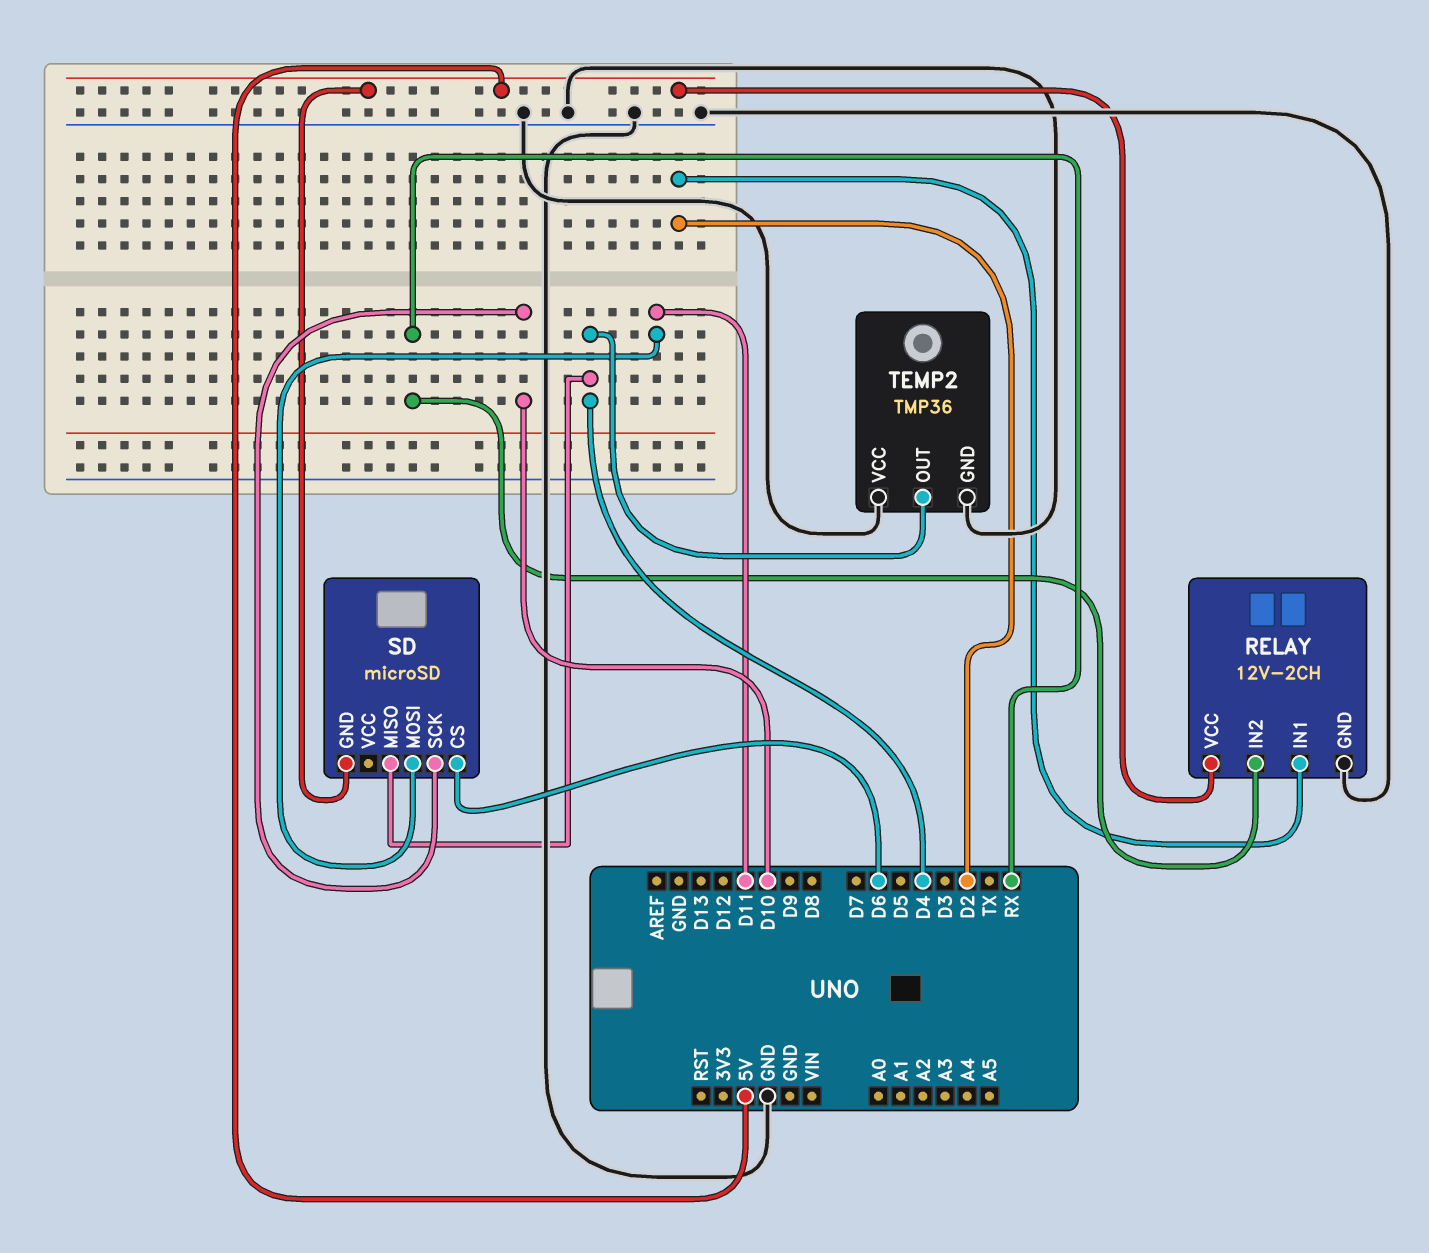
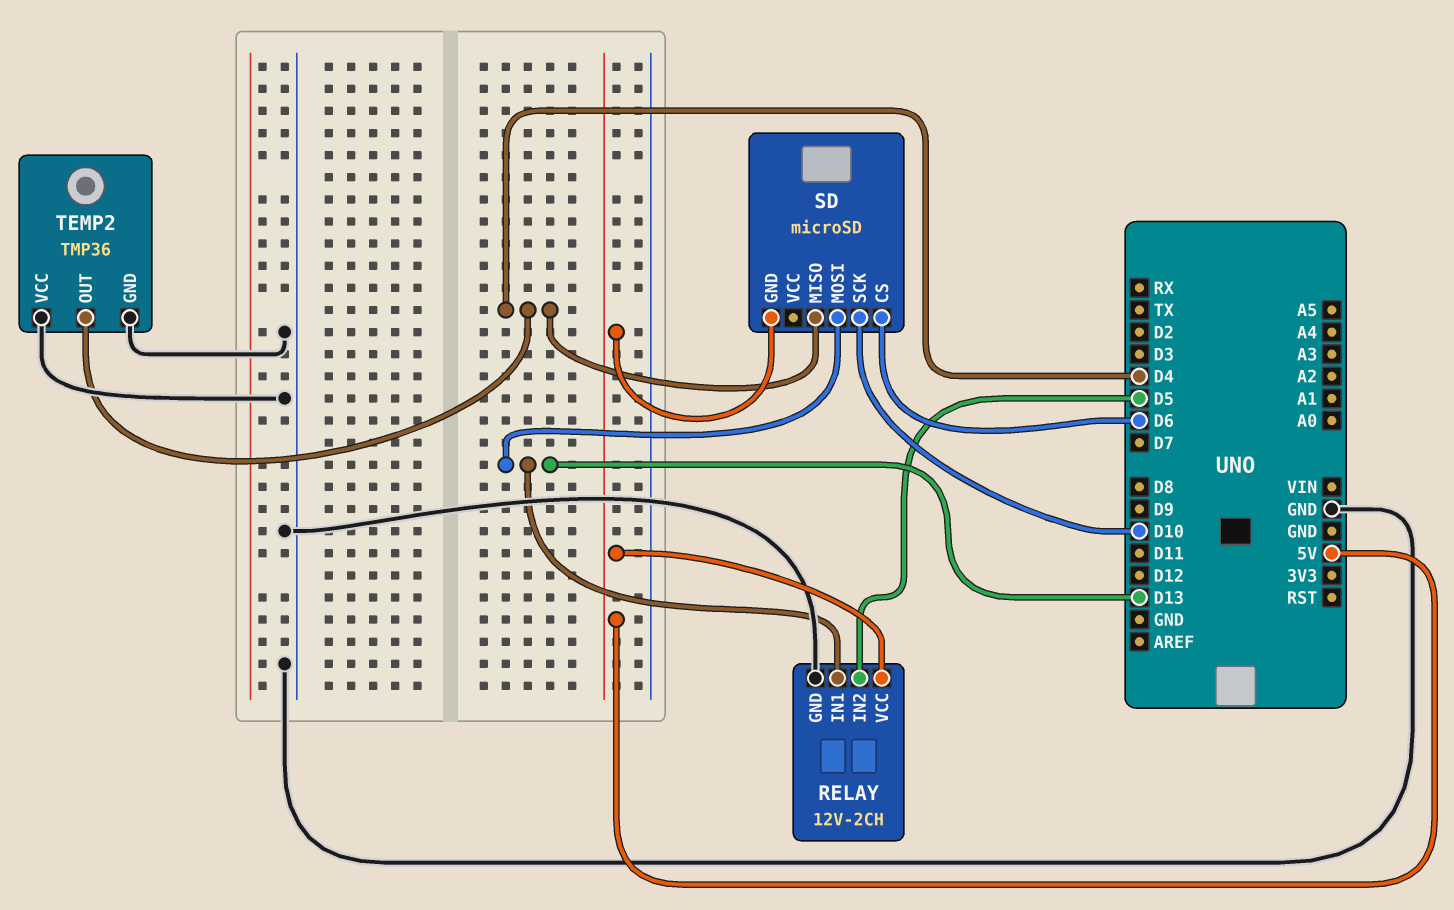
RELAY pin IN1: D2 -> D13
RELAY pin IN2: RX -> D5
SD pin MOSI: D11 -> D13

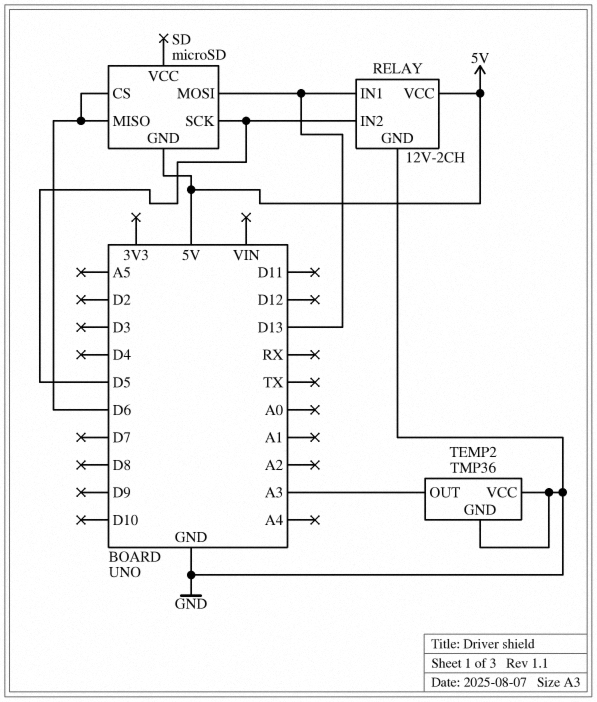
SD pin MISO: D4 -> D6
SD pin SCK: D10 -> D5
TEMP2 pin OUT: D4 -> A3

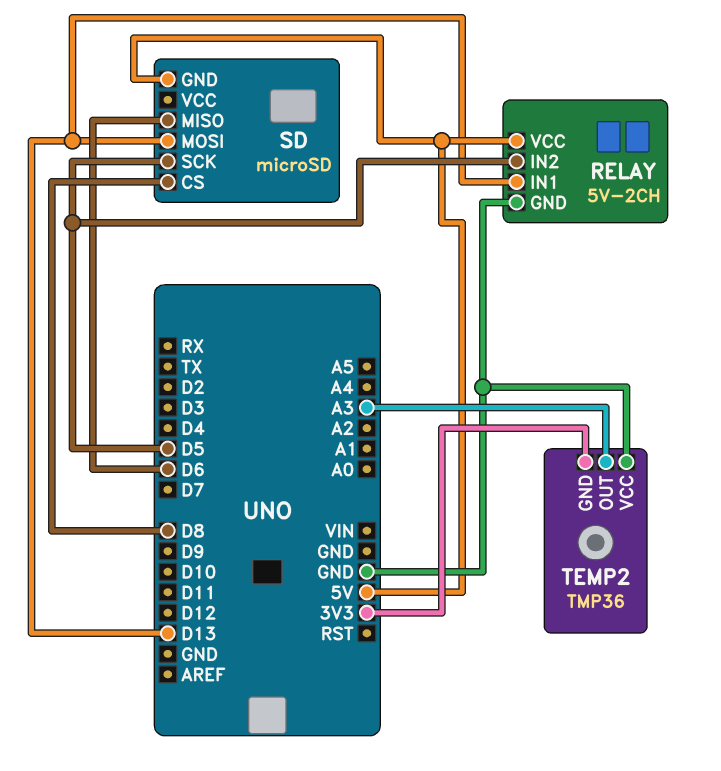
RELAY: 12V-2CH -> 5V-2CH
SD pin CS: D6 -> D8
TEMP2 pin GND: GND -> 3V3

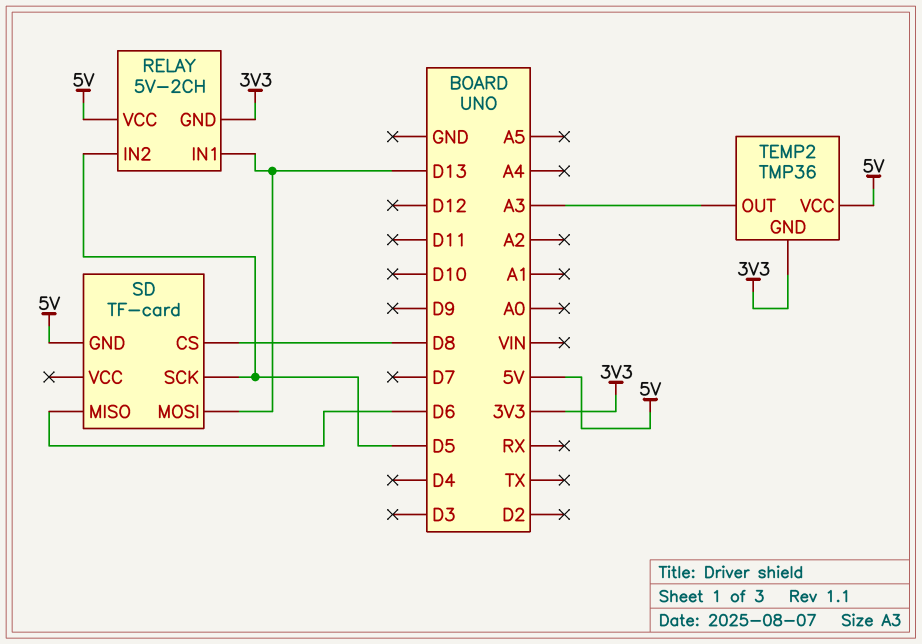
RELAY pin GND: GND -> 3V3
SD: microSD -> TF-card
TEMP2 pin VCC: GND -> 5V

